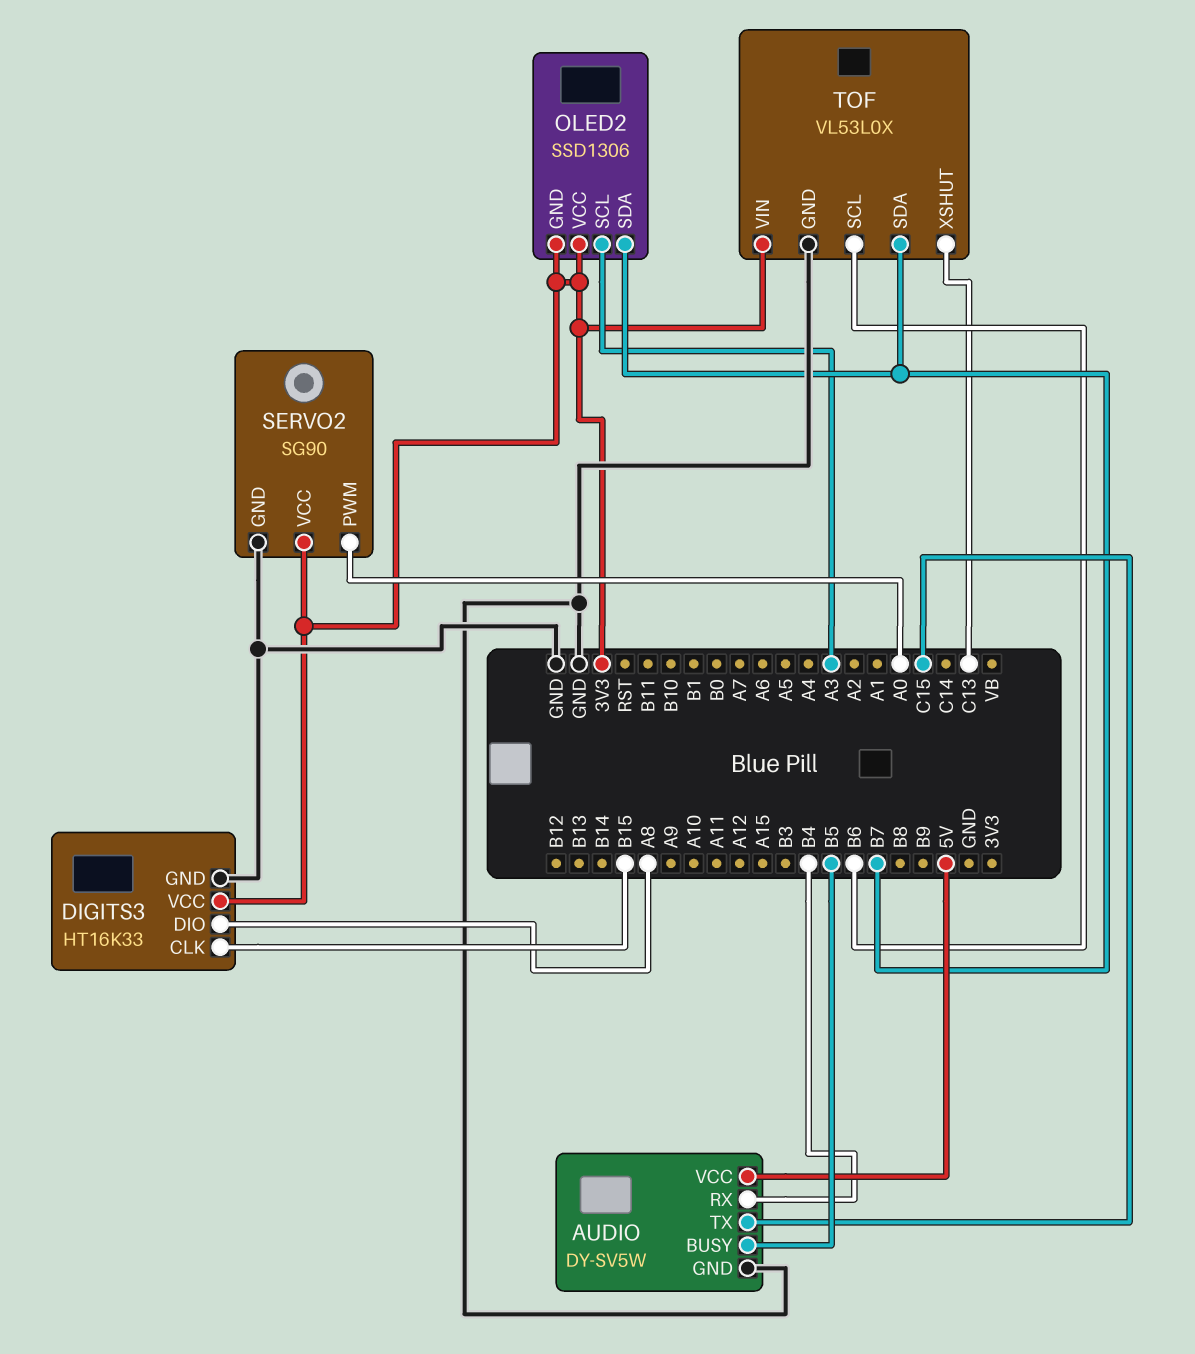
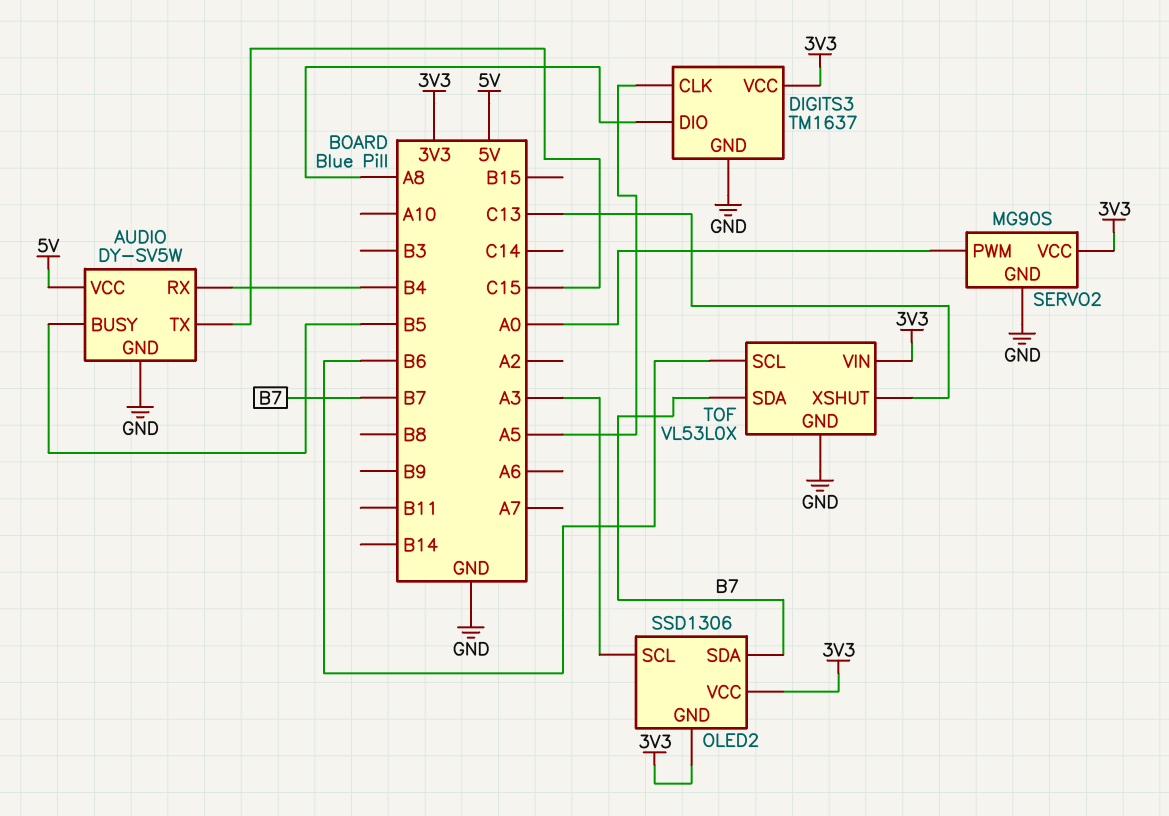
DIGITS3: HT16K33 -> TM1637
DIGITS3 pin CLK: B15 -> A5
SERVO2: SG90 -> MG90S

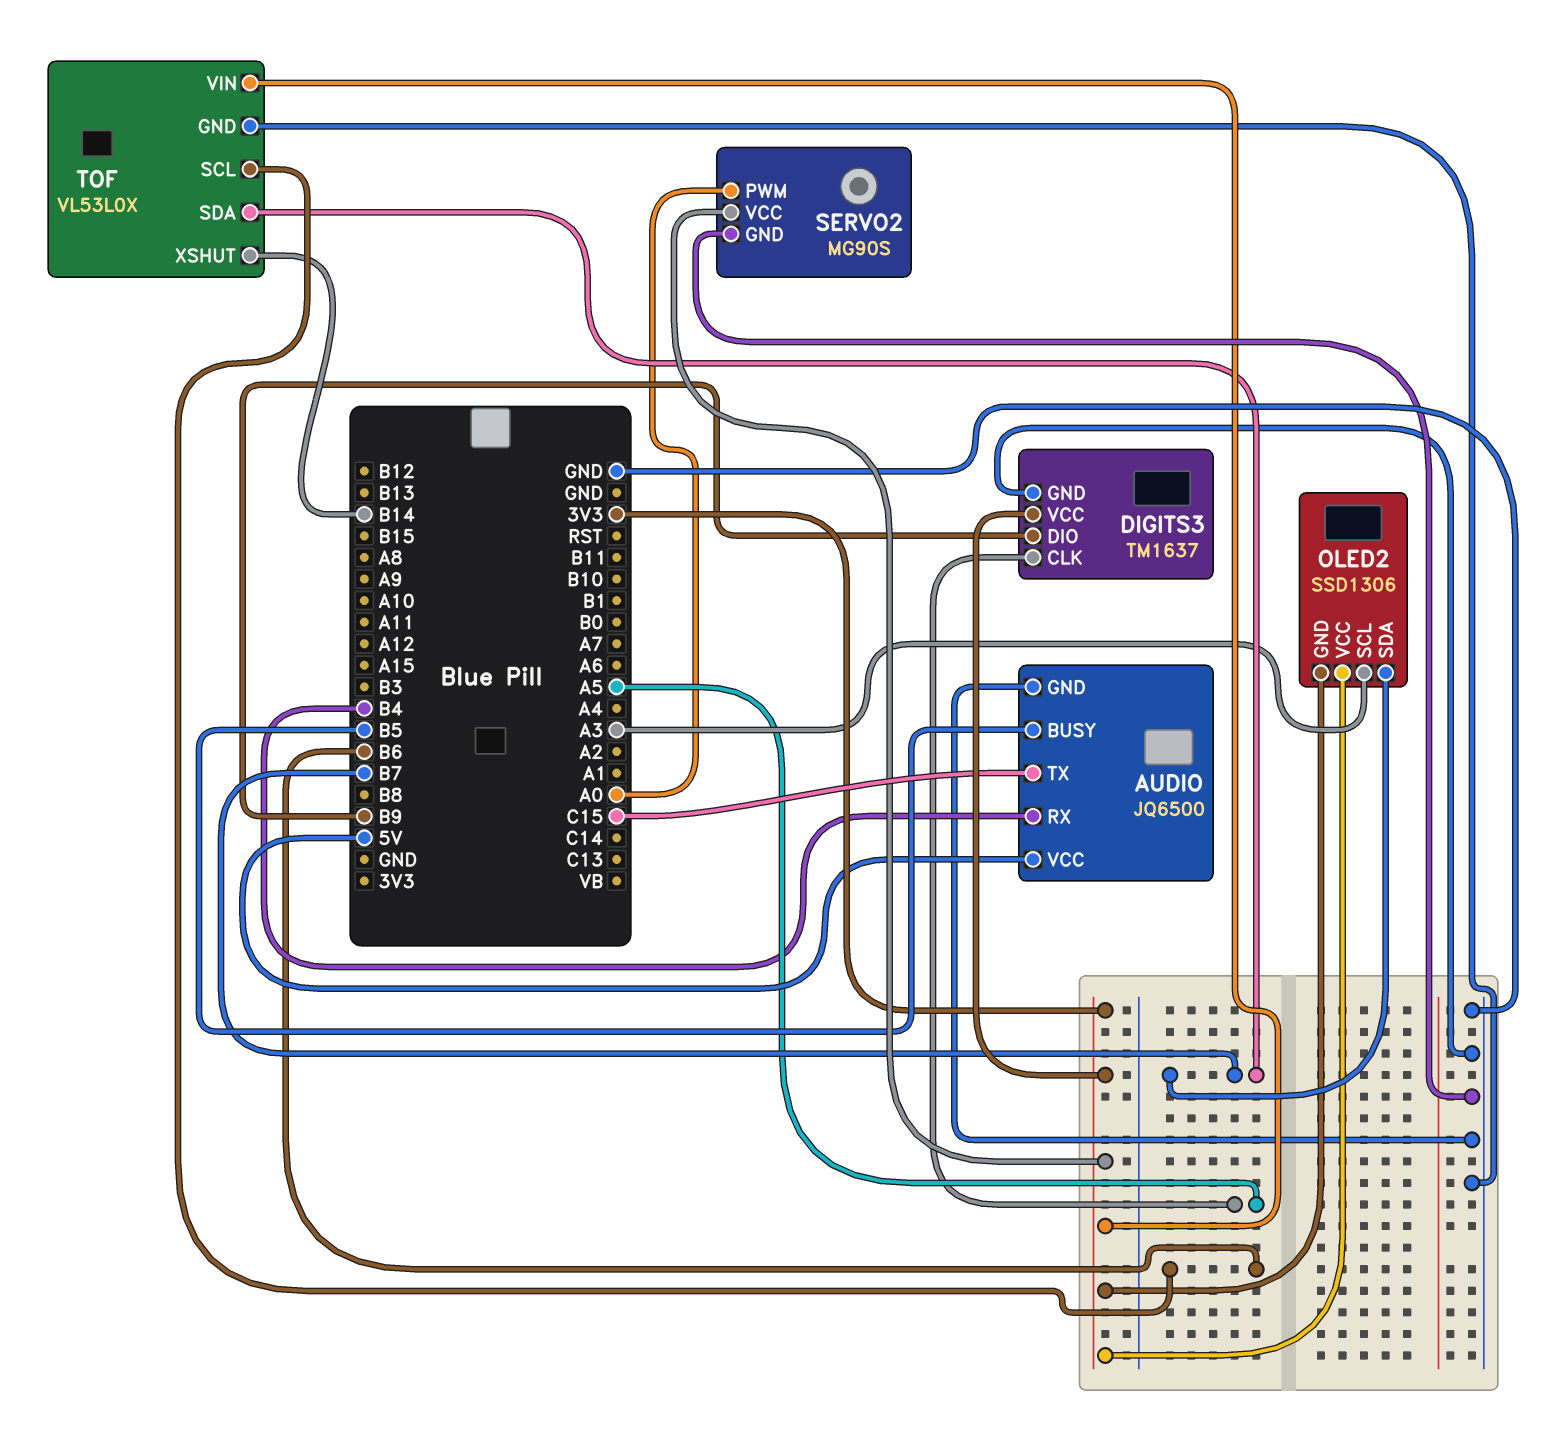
AUDIO: DY-SV5W -> JQ6500
DIGITS3 pin DIO: A8 -> B9
TOF pin XSHUT: C13 -> B14

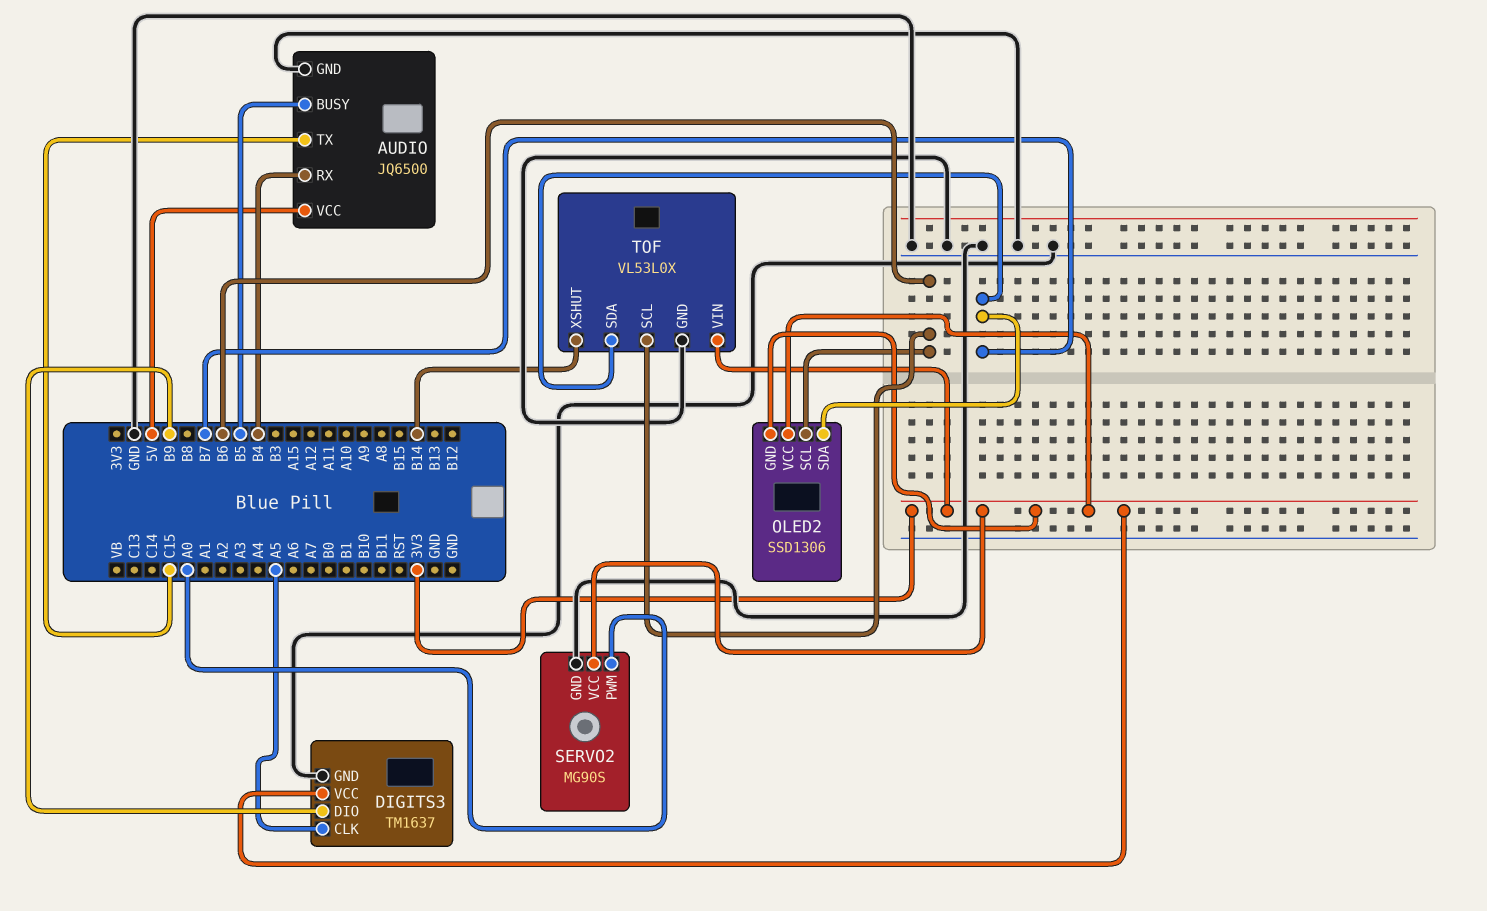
OLED2 pin SCL: A3 -> B6

